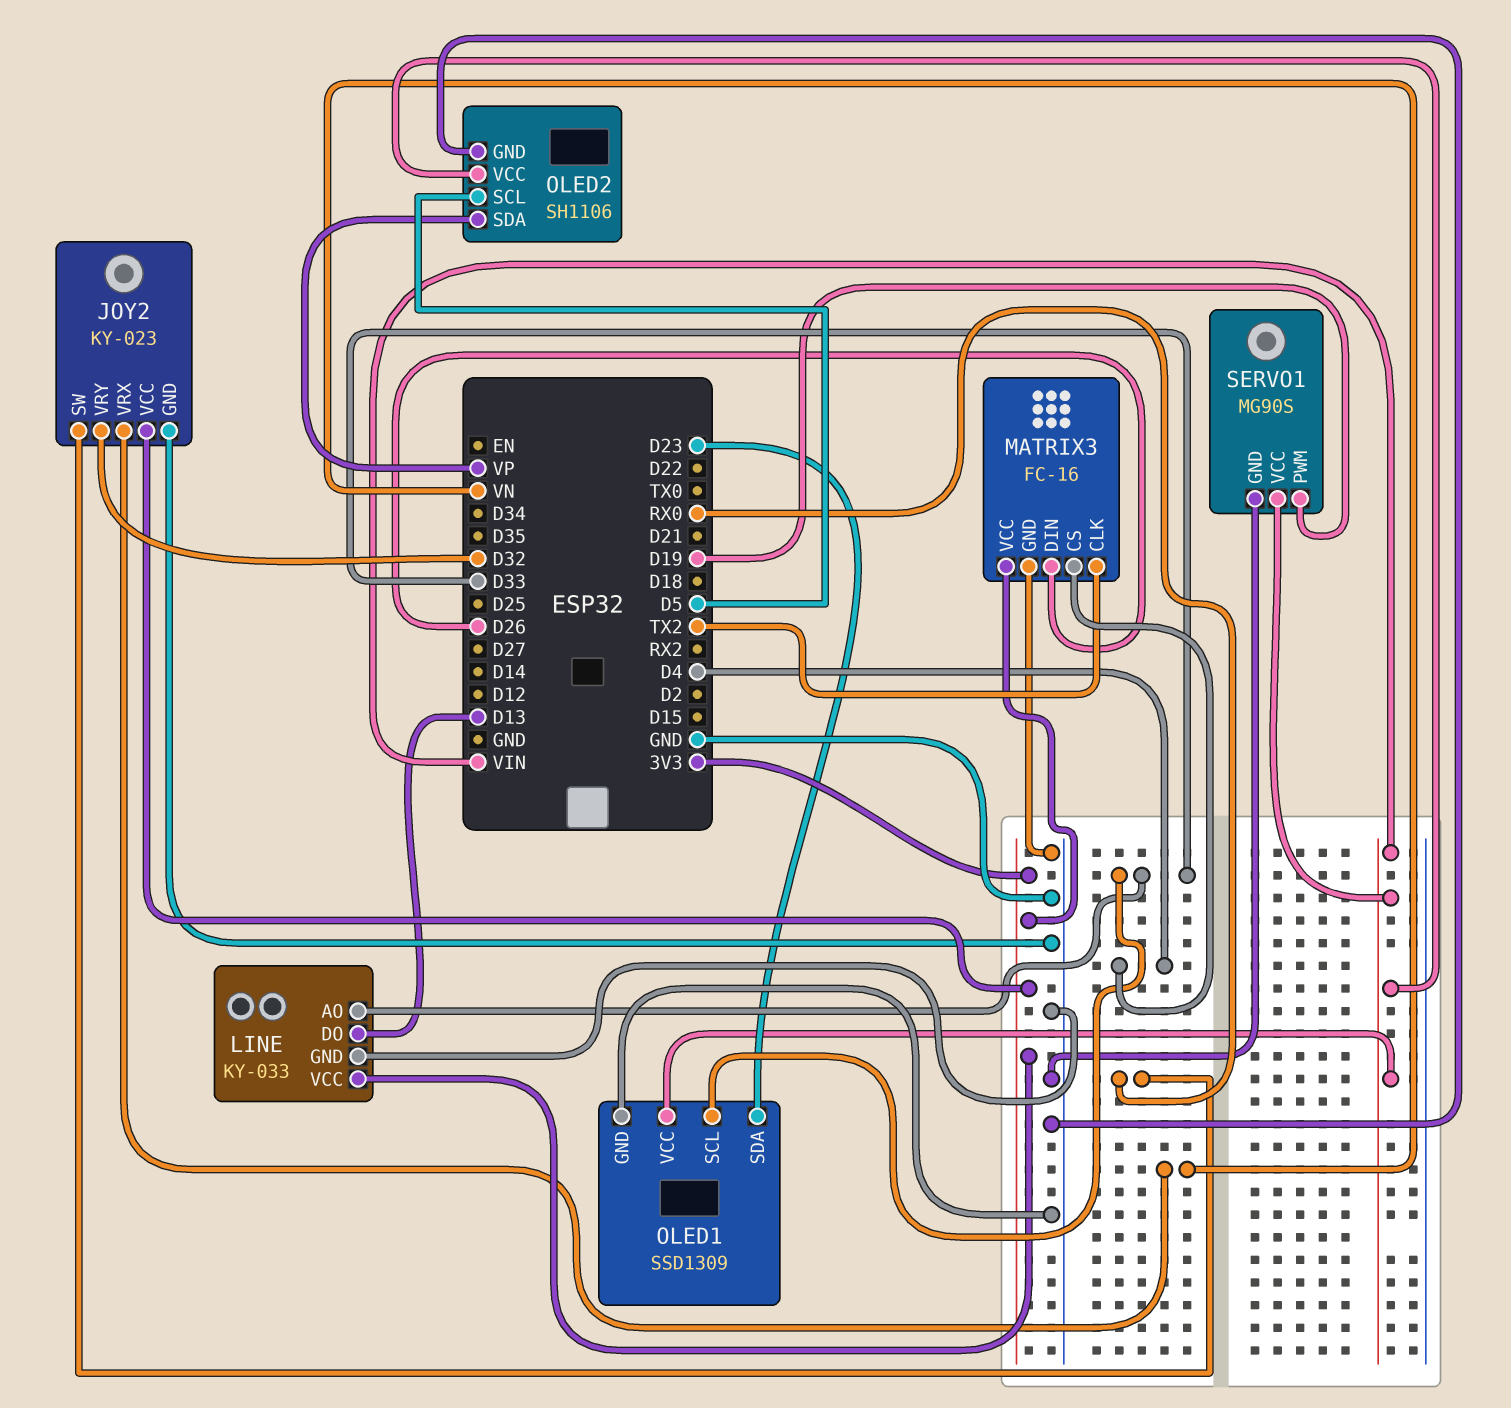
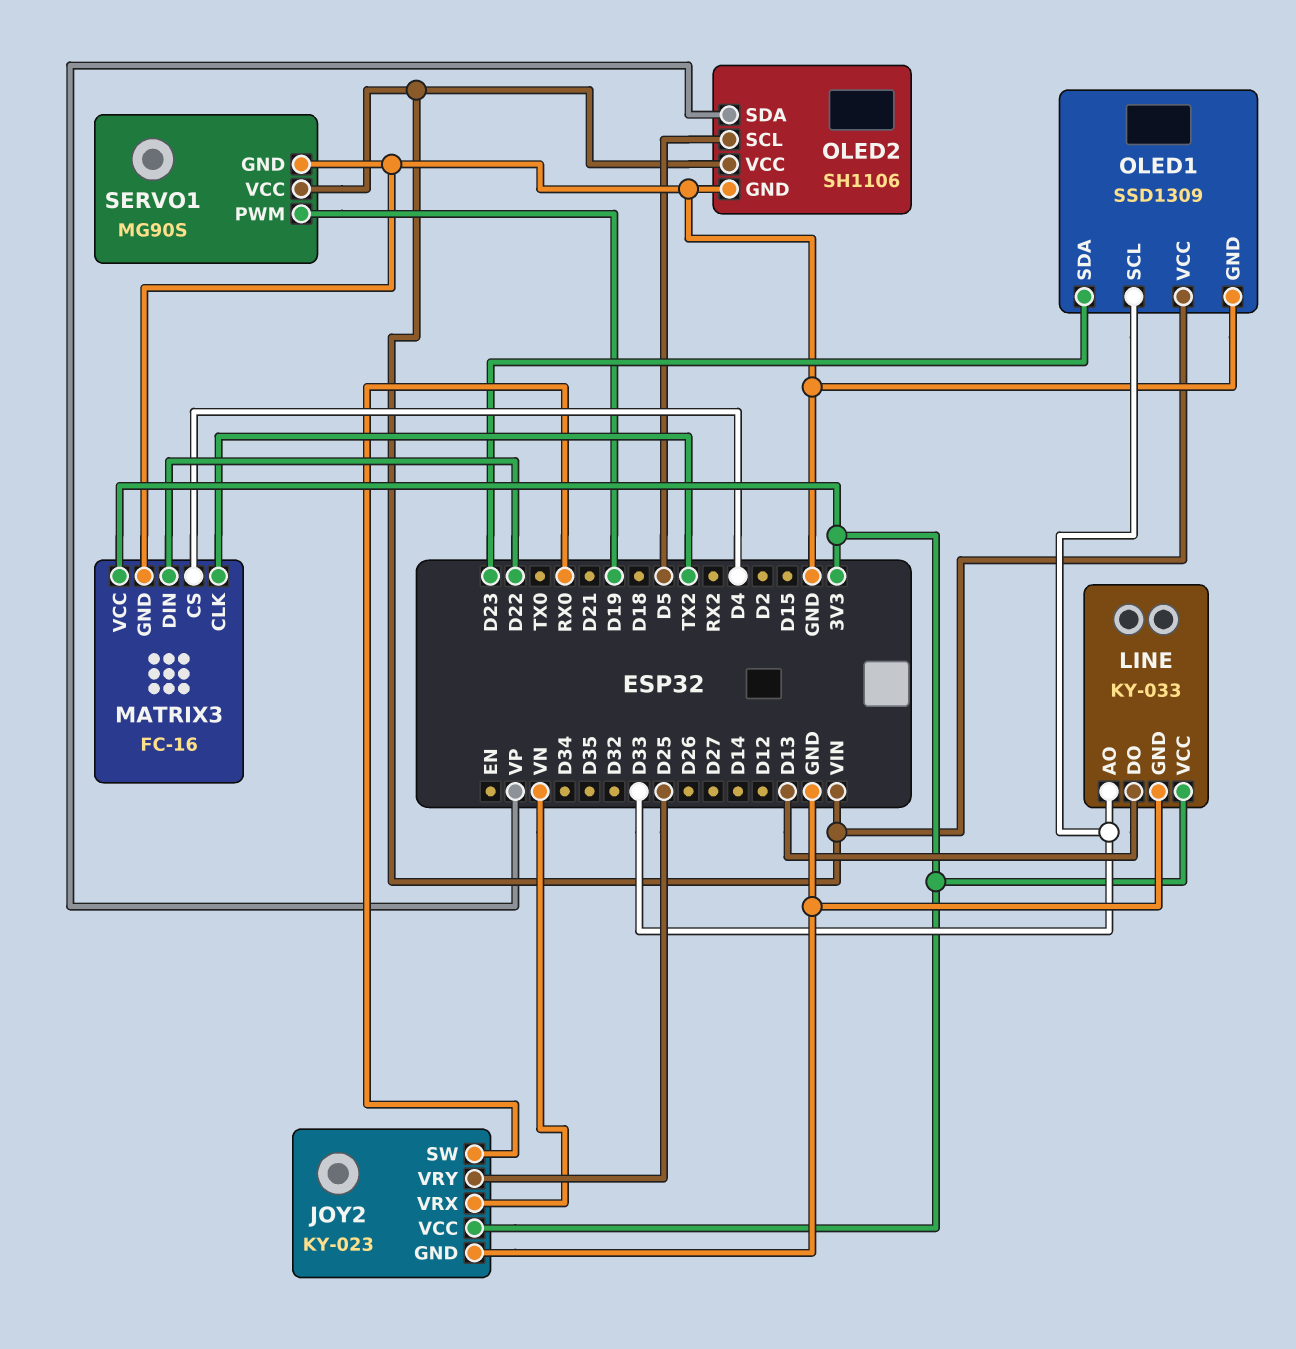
JOY2 pin VRY: D32 -> D25
MATRIX3 pin DIN: D26 -> D22

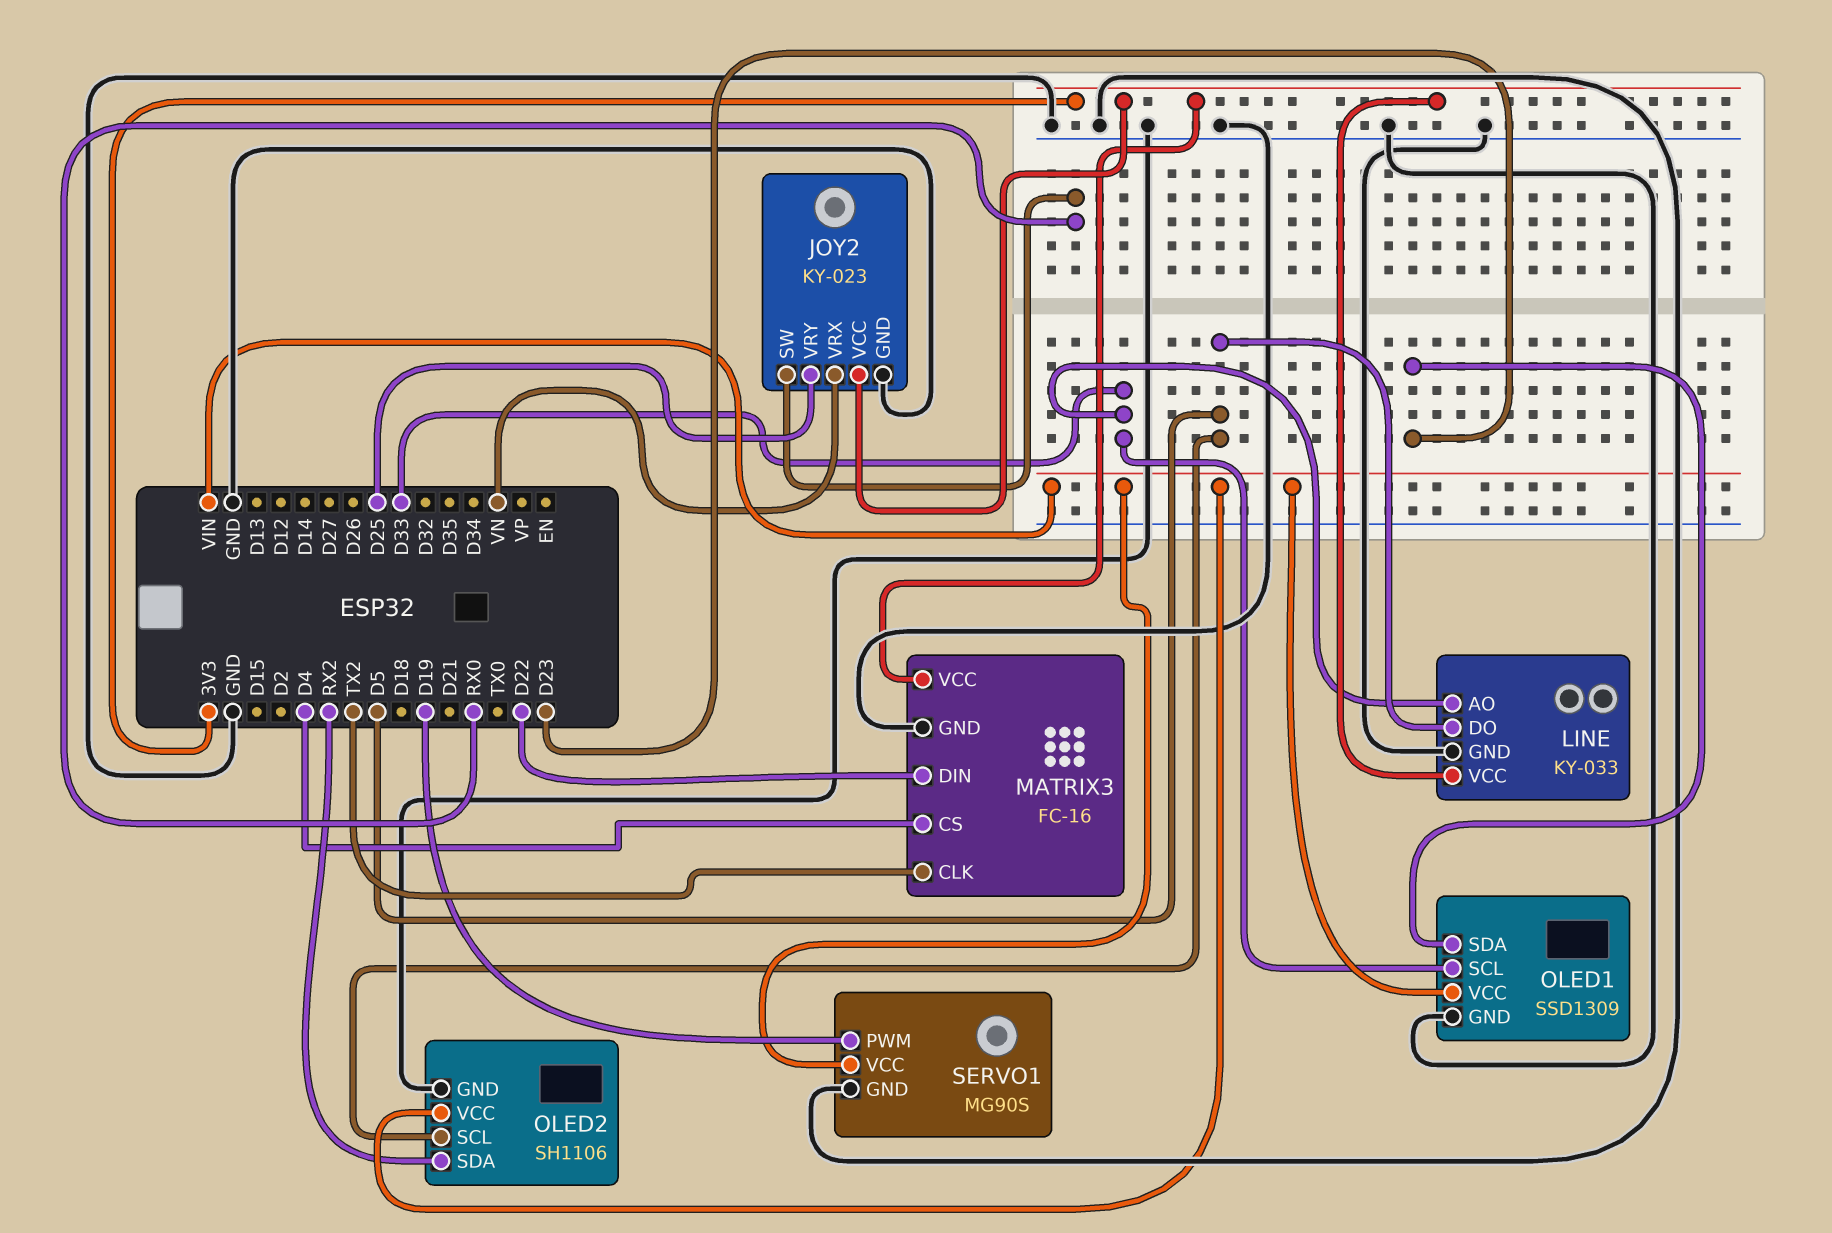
LINE pin DO: D13 -> D5
OLED2 pin SDA: VP -> RX2

